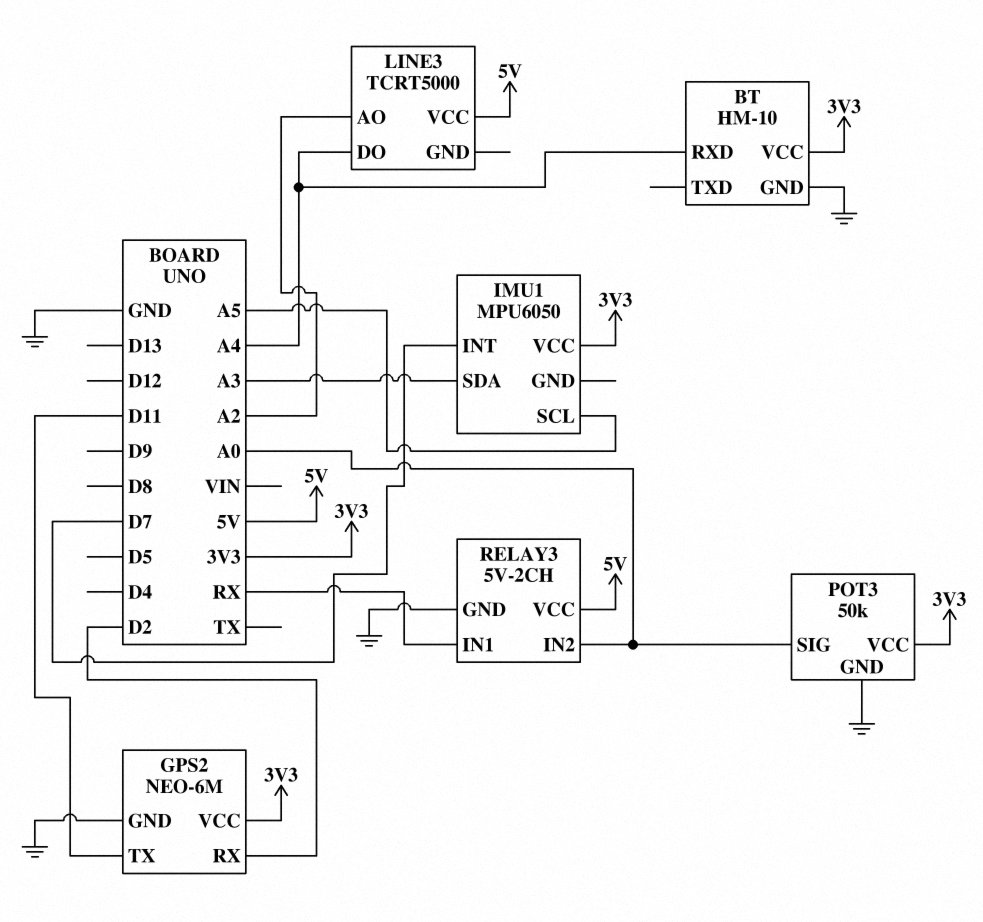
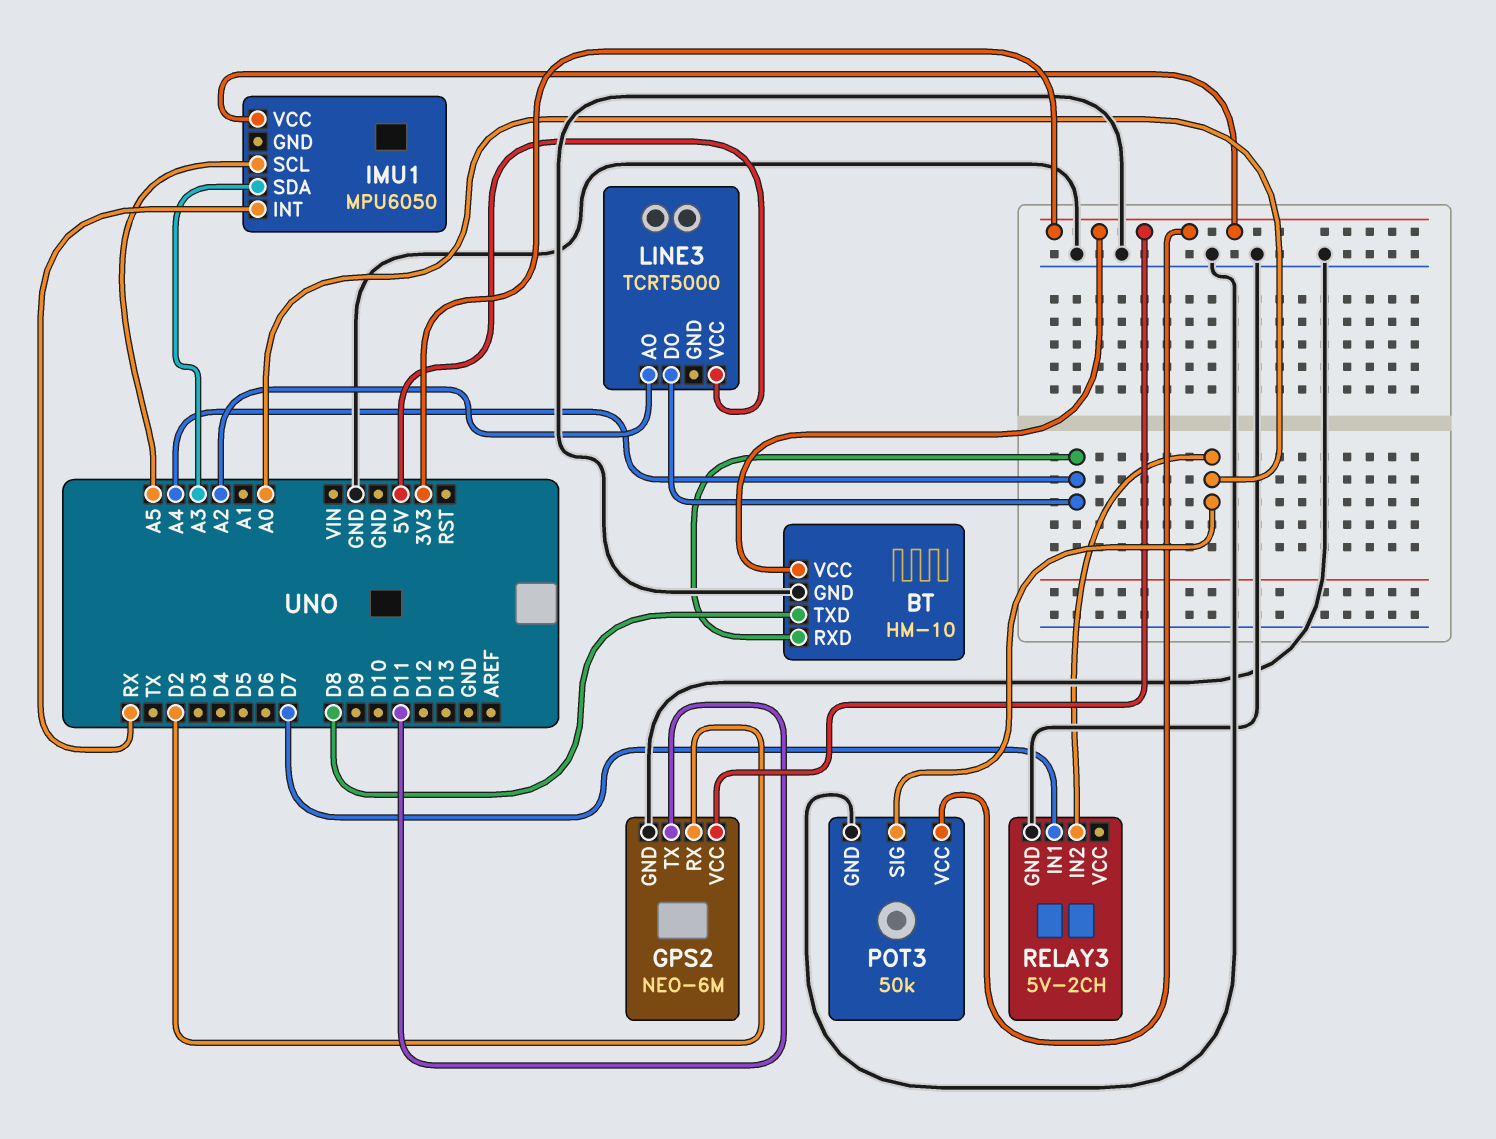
BT pin TXD: none -> D8
IMU1 pin INT: D7 -> RX
RELAY3 pin IN1: RX -> D7
RELAY3 pin VCC: 5V -> none

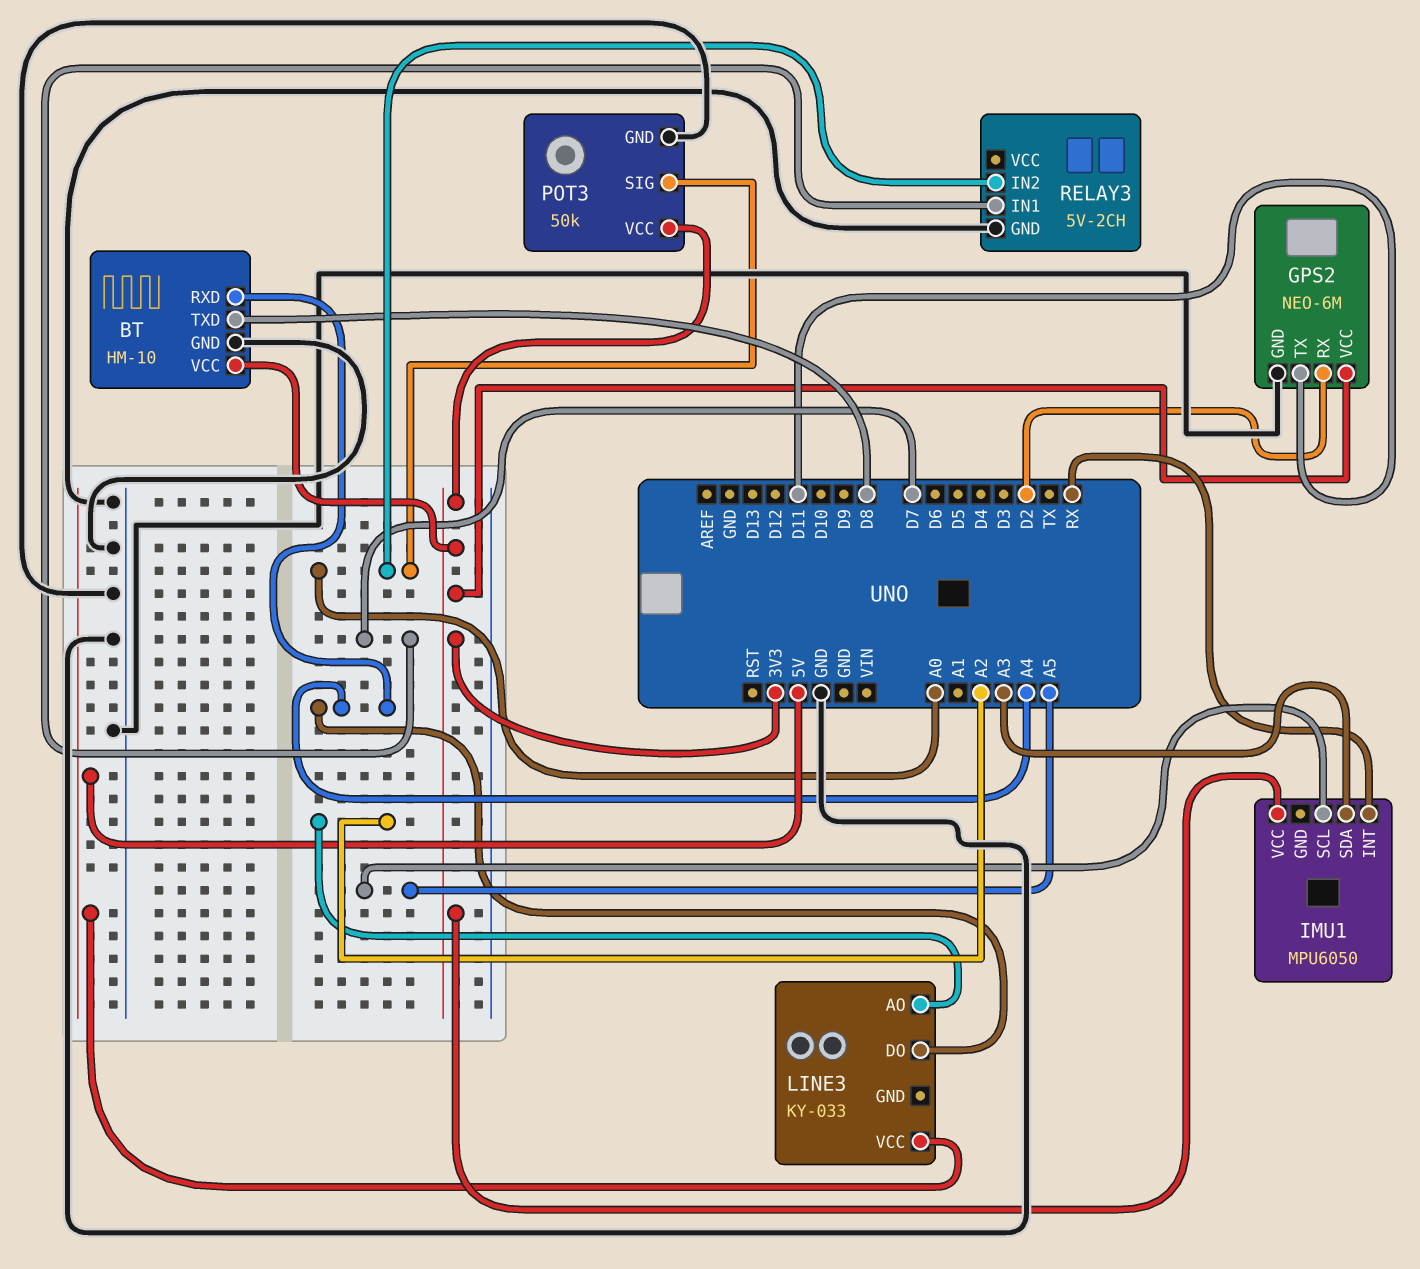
LINE3: TCRT5000 -> KY-033

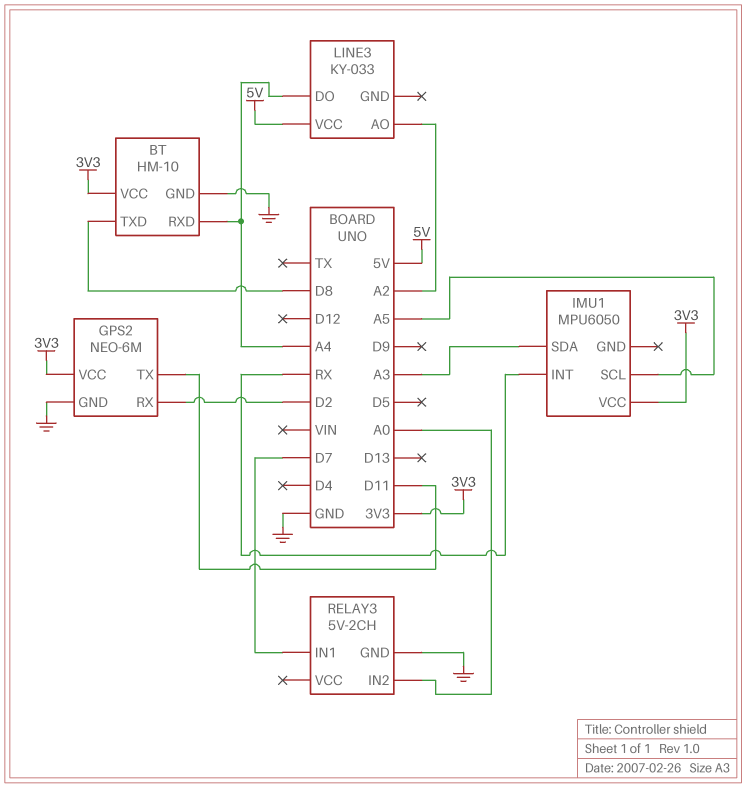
POT3: 50k -> none
POT3 pin GND: GND -> none
POT3 pin SIG: A0 -> none
POT3 pin VCC: 3V3 -> none

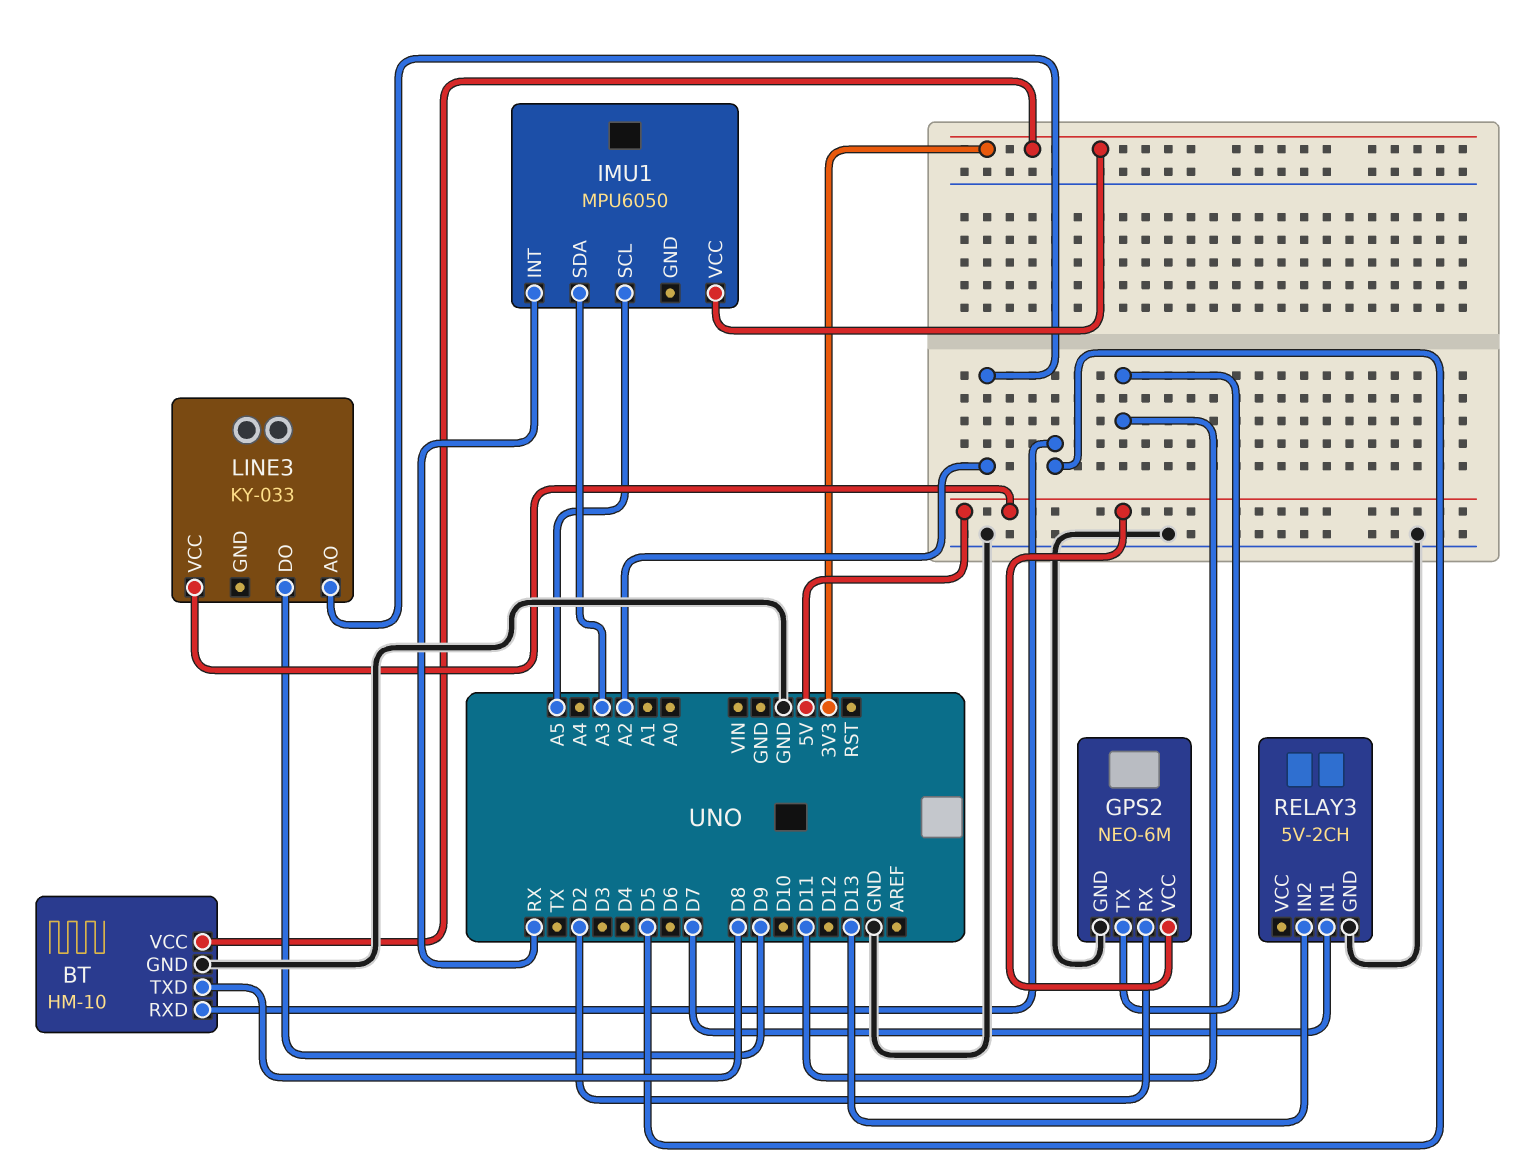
BT pin RXD: A4 -> D5
GPS2 pin VCC: 3V3 -> 5V
LINE3 pin DO: A4 -> D9
RELAY3 pin IN2: A0 -> D13

